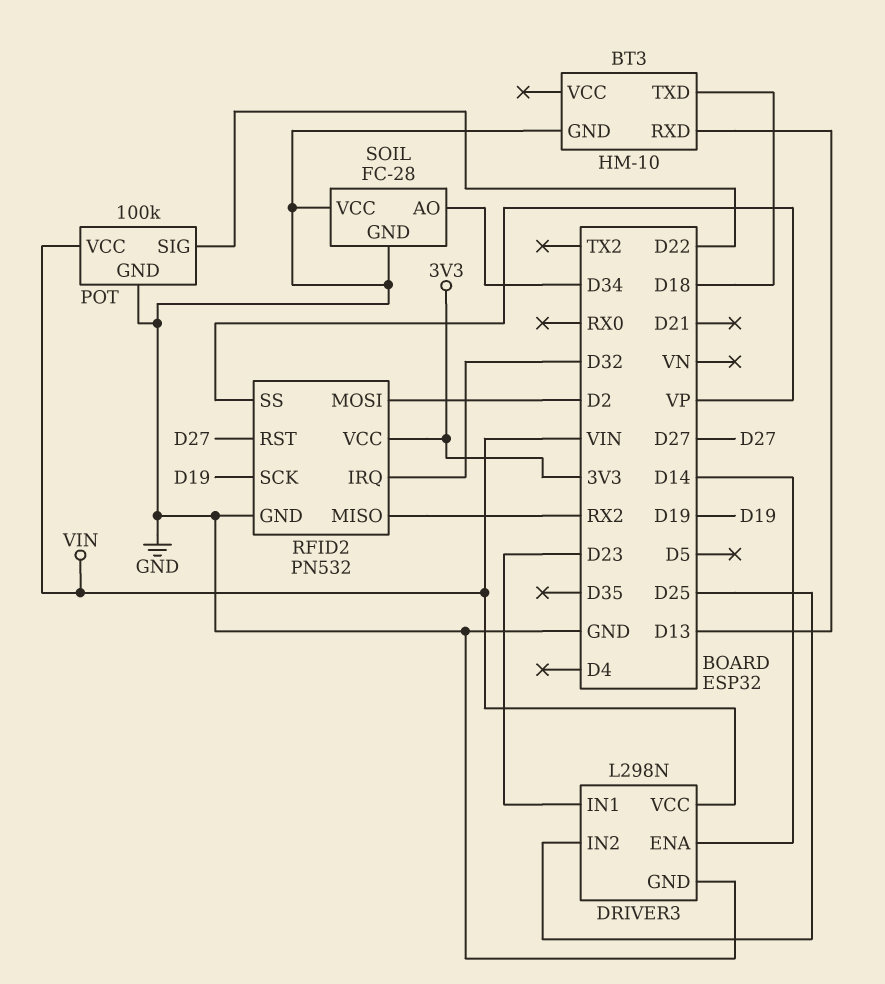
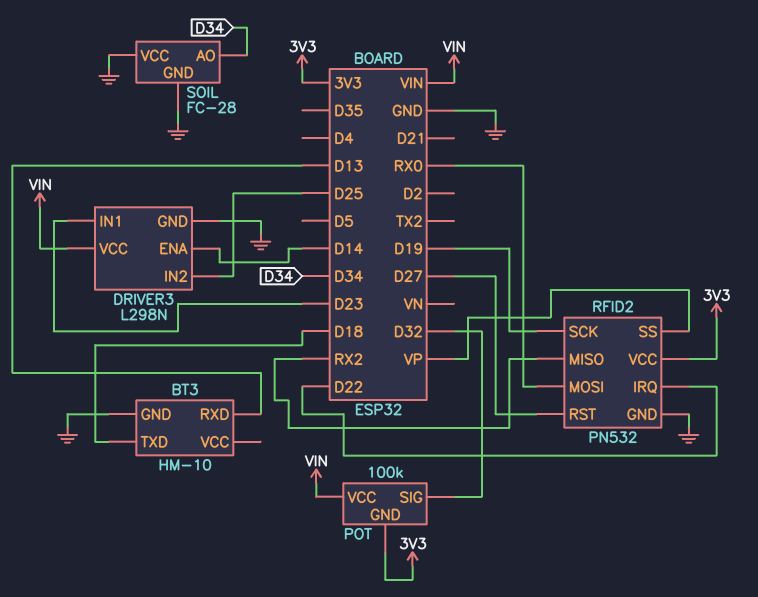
POT pin GND: GND -> 3V3
POT pin SIG: D22 -> D32
RFID2 pin IRQ: D32 -> D22
RFID2 pin MOSI: D2 -> RX0

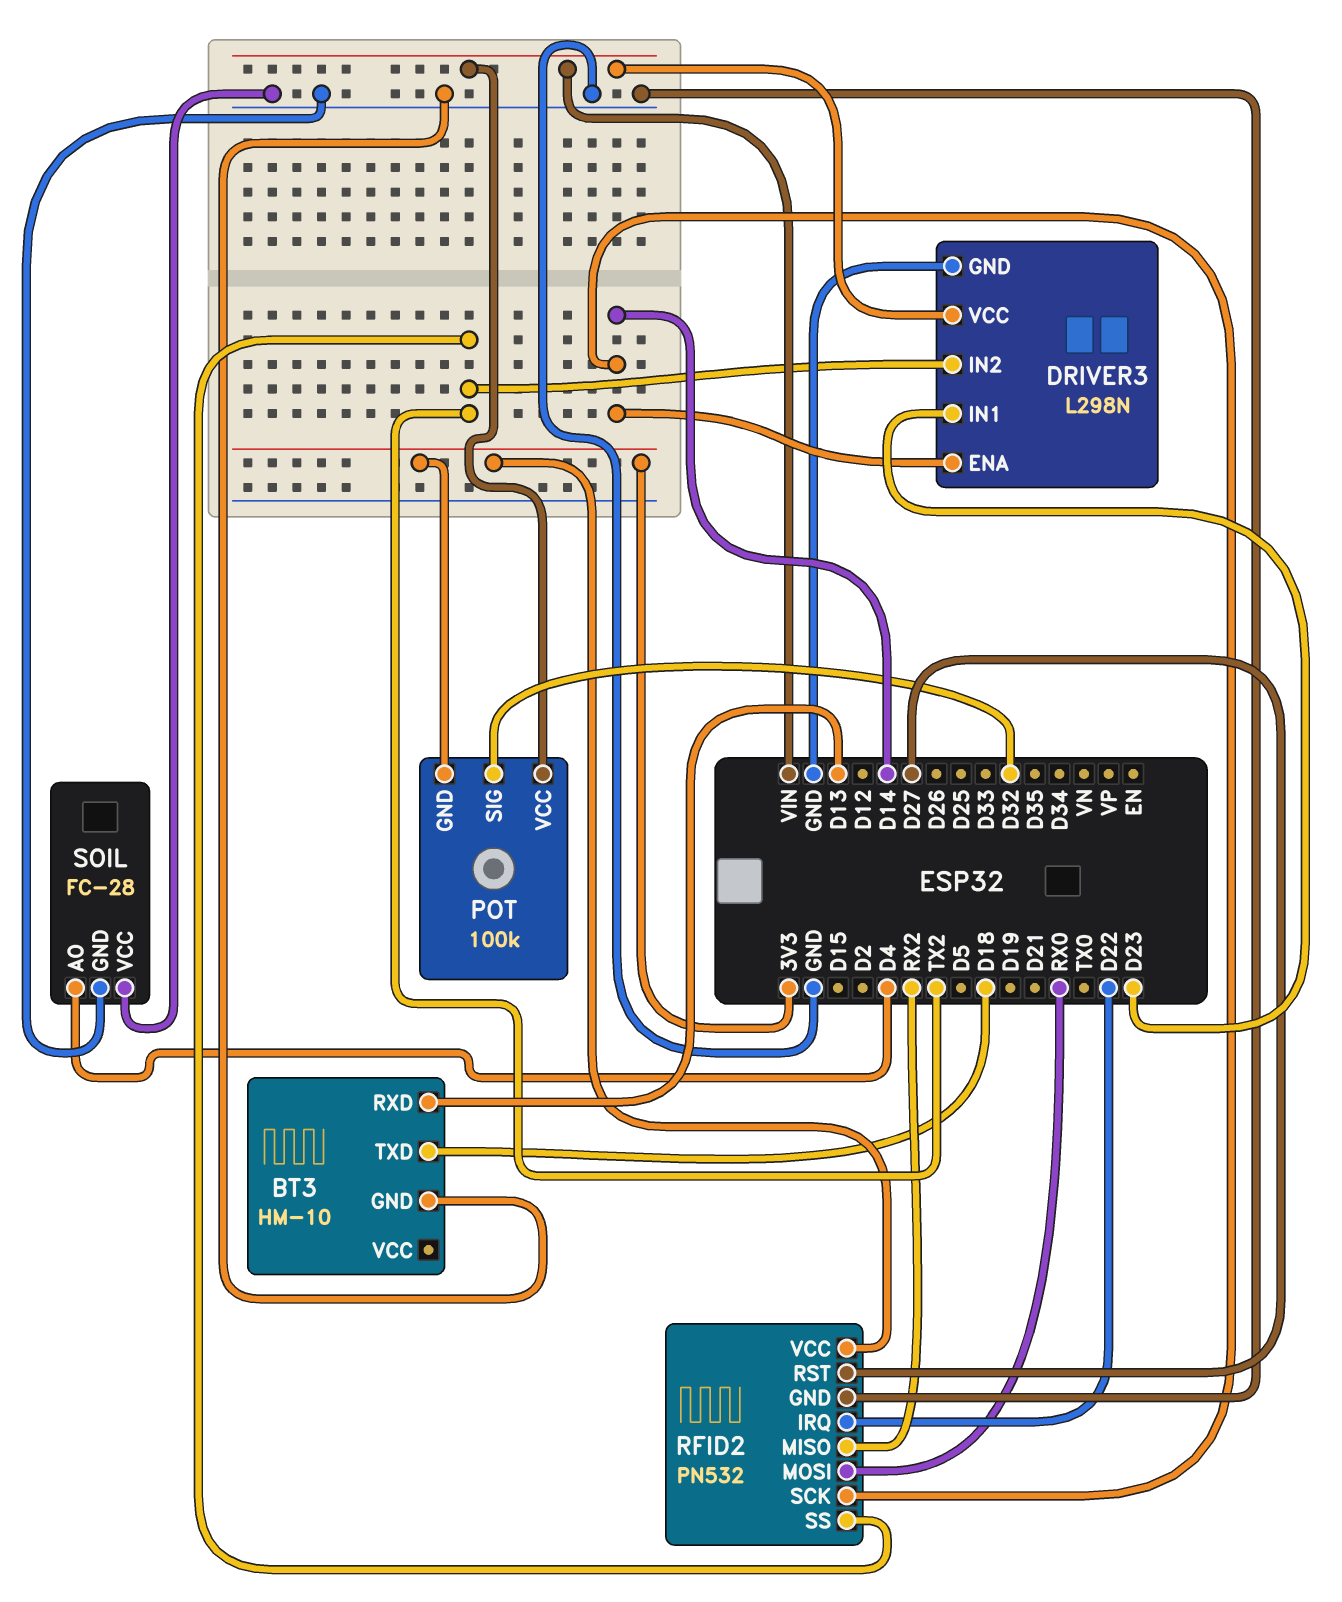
DRIVER3 pin IN2: D25 -> TX2
RFID2 pin SCK: D19 -> D14
RFID2 pin SS: VP -> TX2
SOIL pin AO: D34 -> D4

